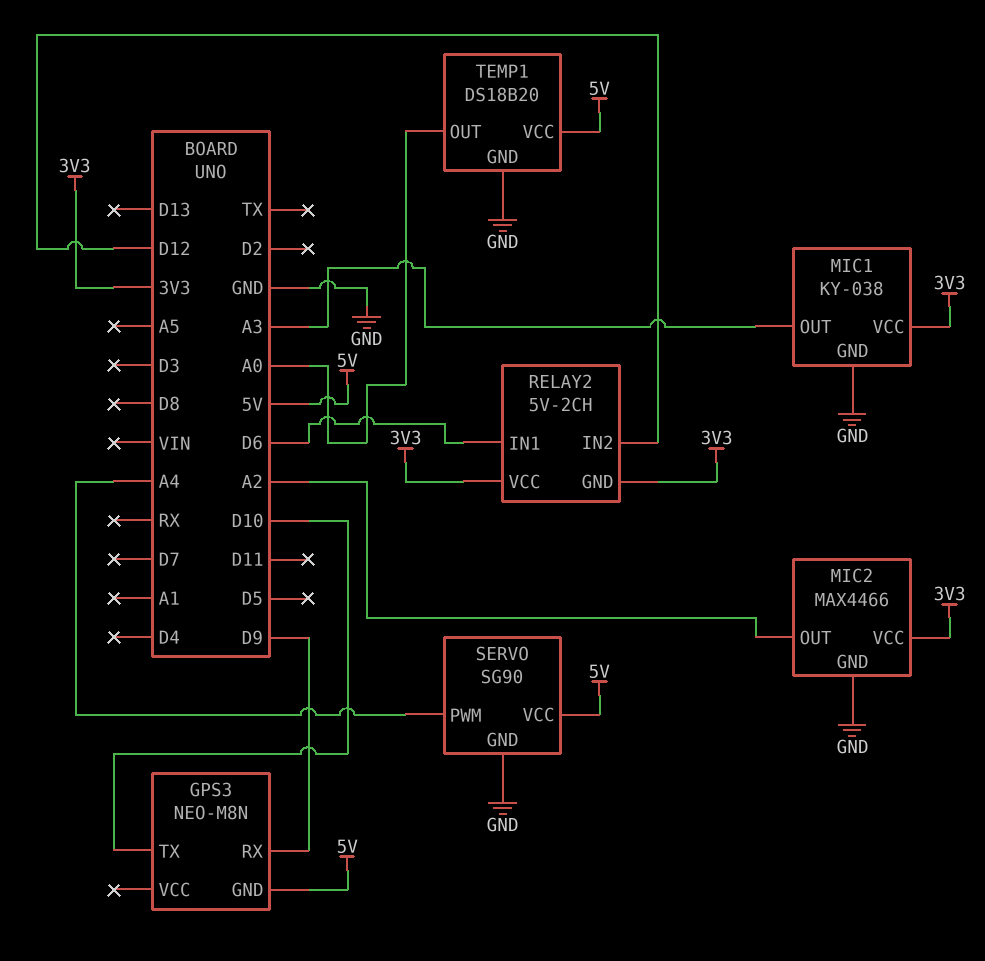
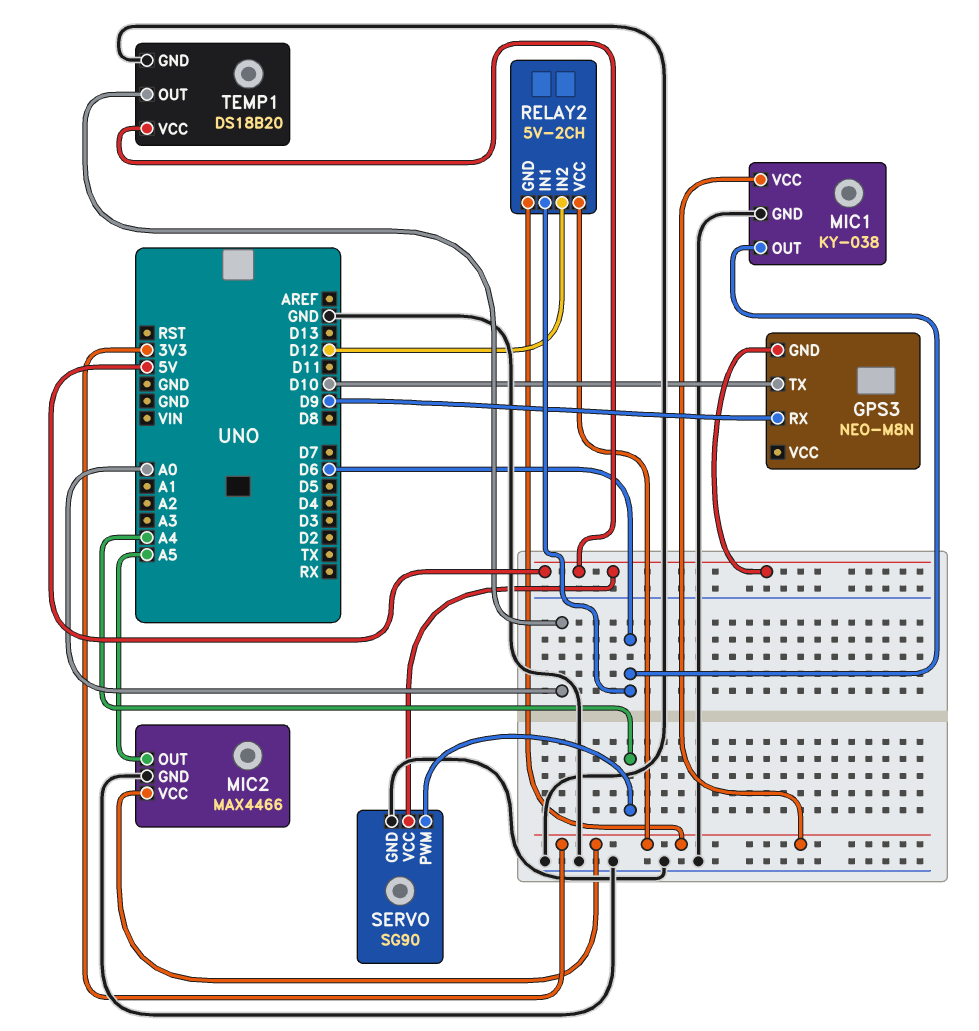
MIC1 pin OUT: A3 -> D6
MIC2 pin OUT: A2 -> A5

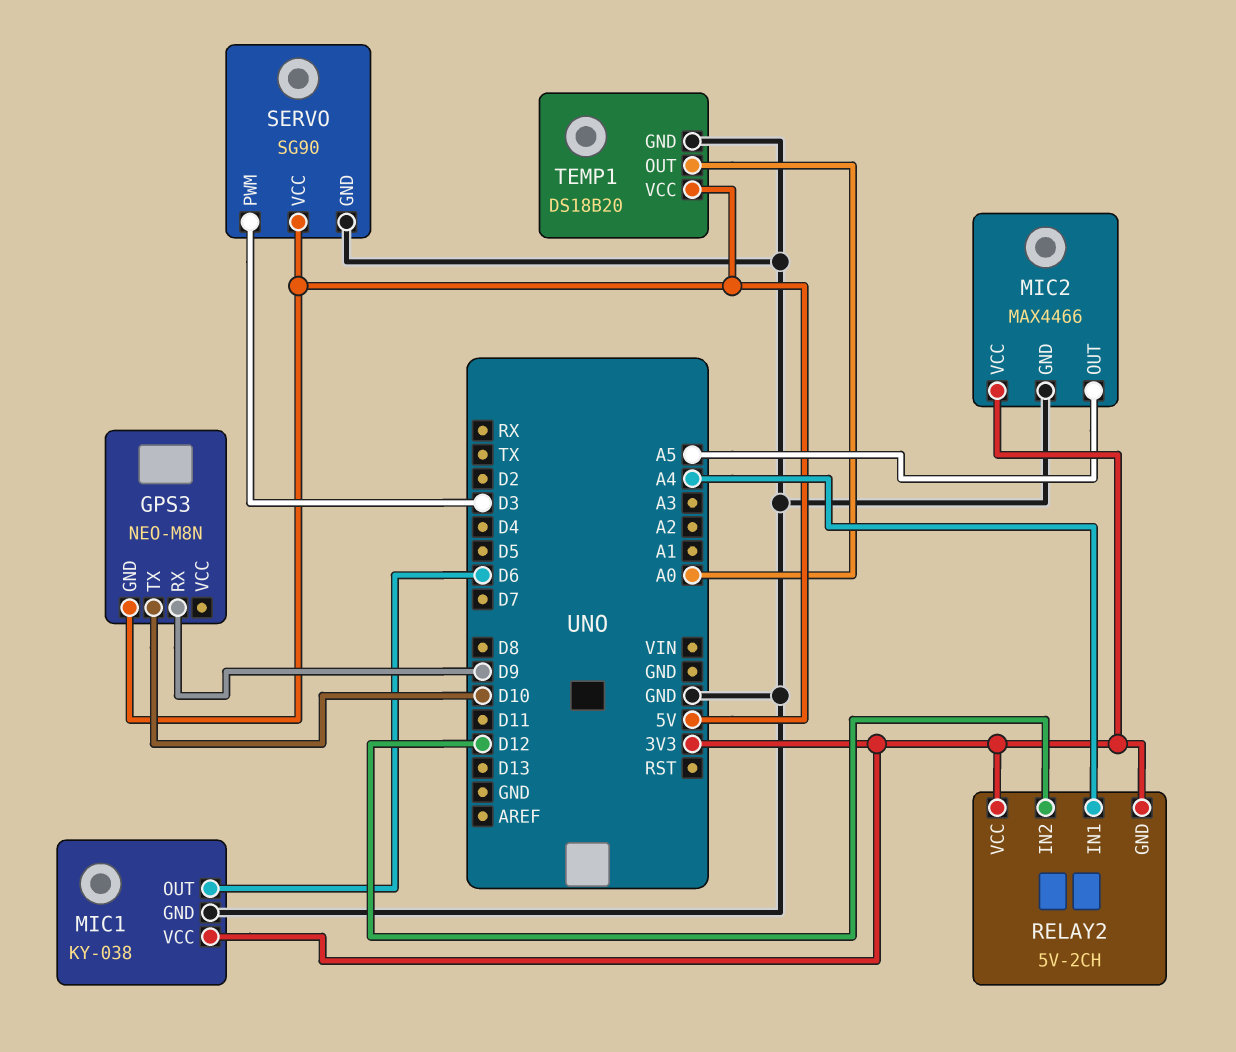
RELAY2 pin IN1: D6 -> A4
SERVO pin PWM: A4 -> D3

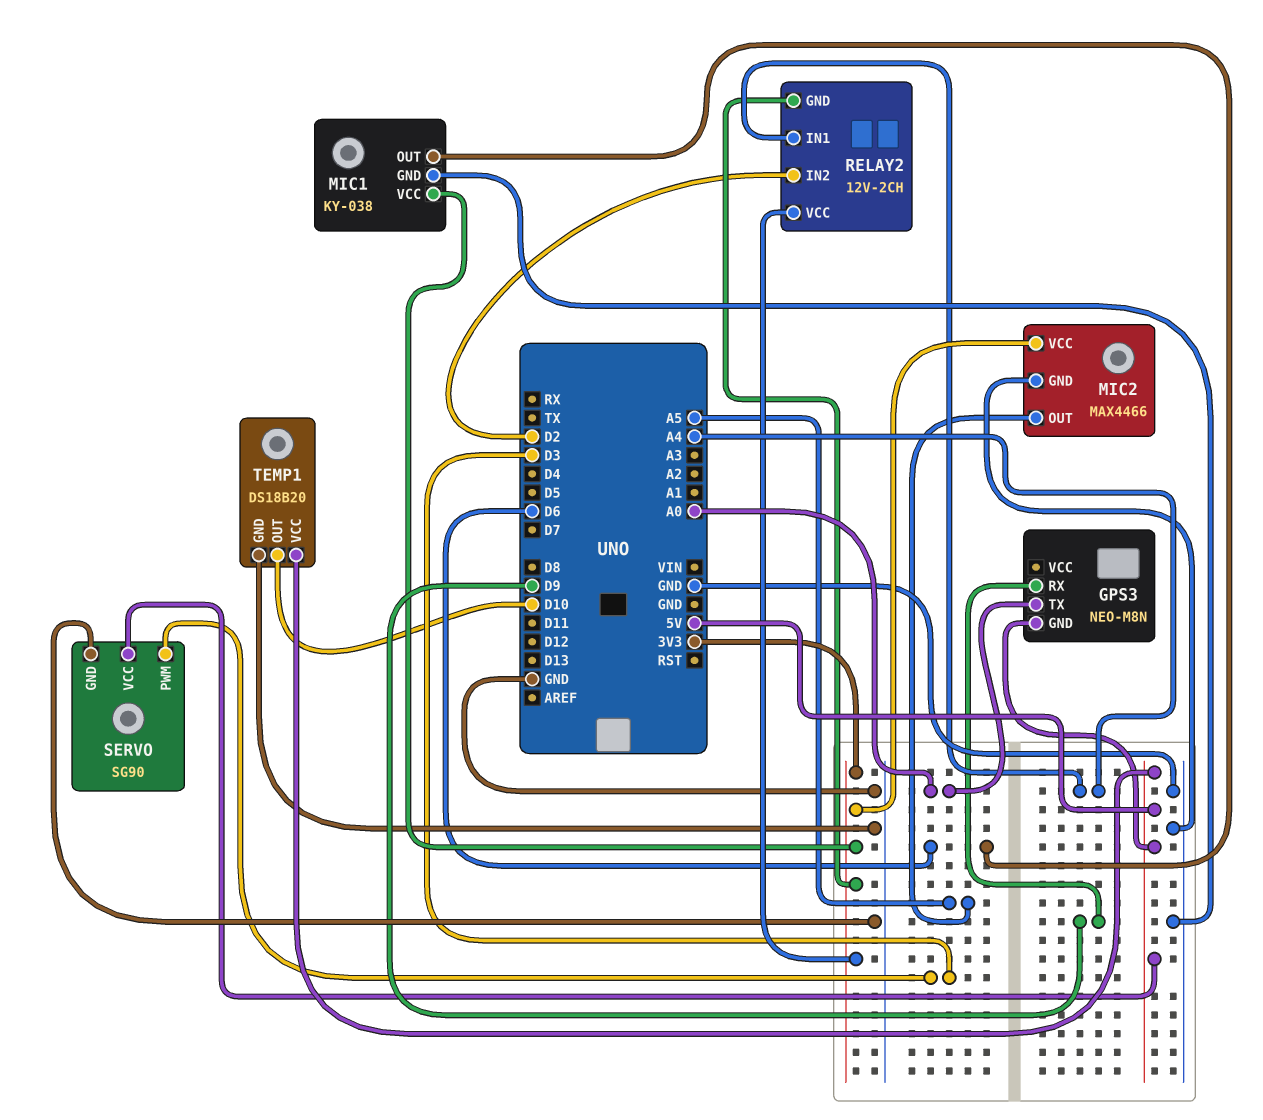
GPS3 pin TX: D10 -> A0
RELAY2: 5V-2CH -> 12V-2CH
RELAY2 pin IN2: D12 -> D2
TEMP1 pin OUT: A0 -> D10

